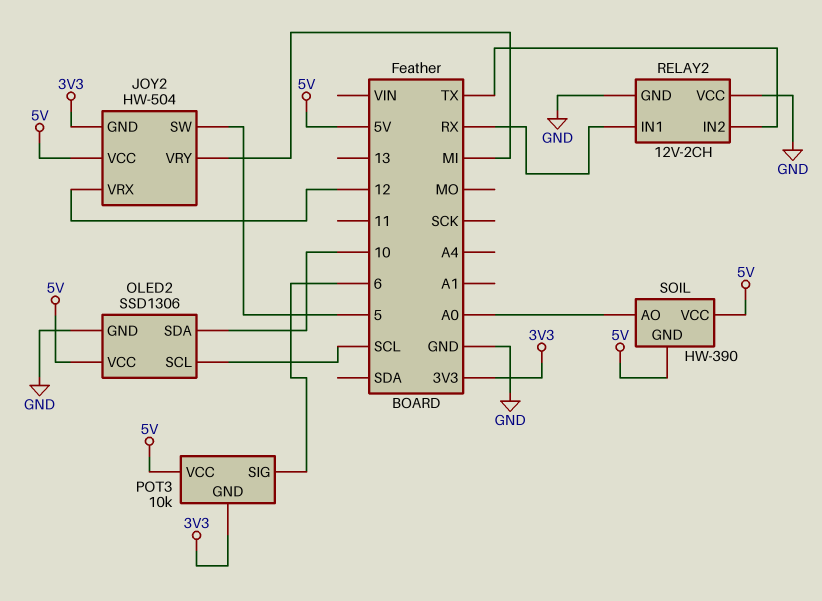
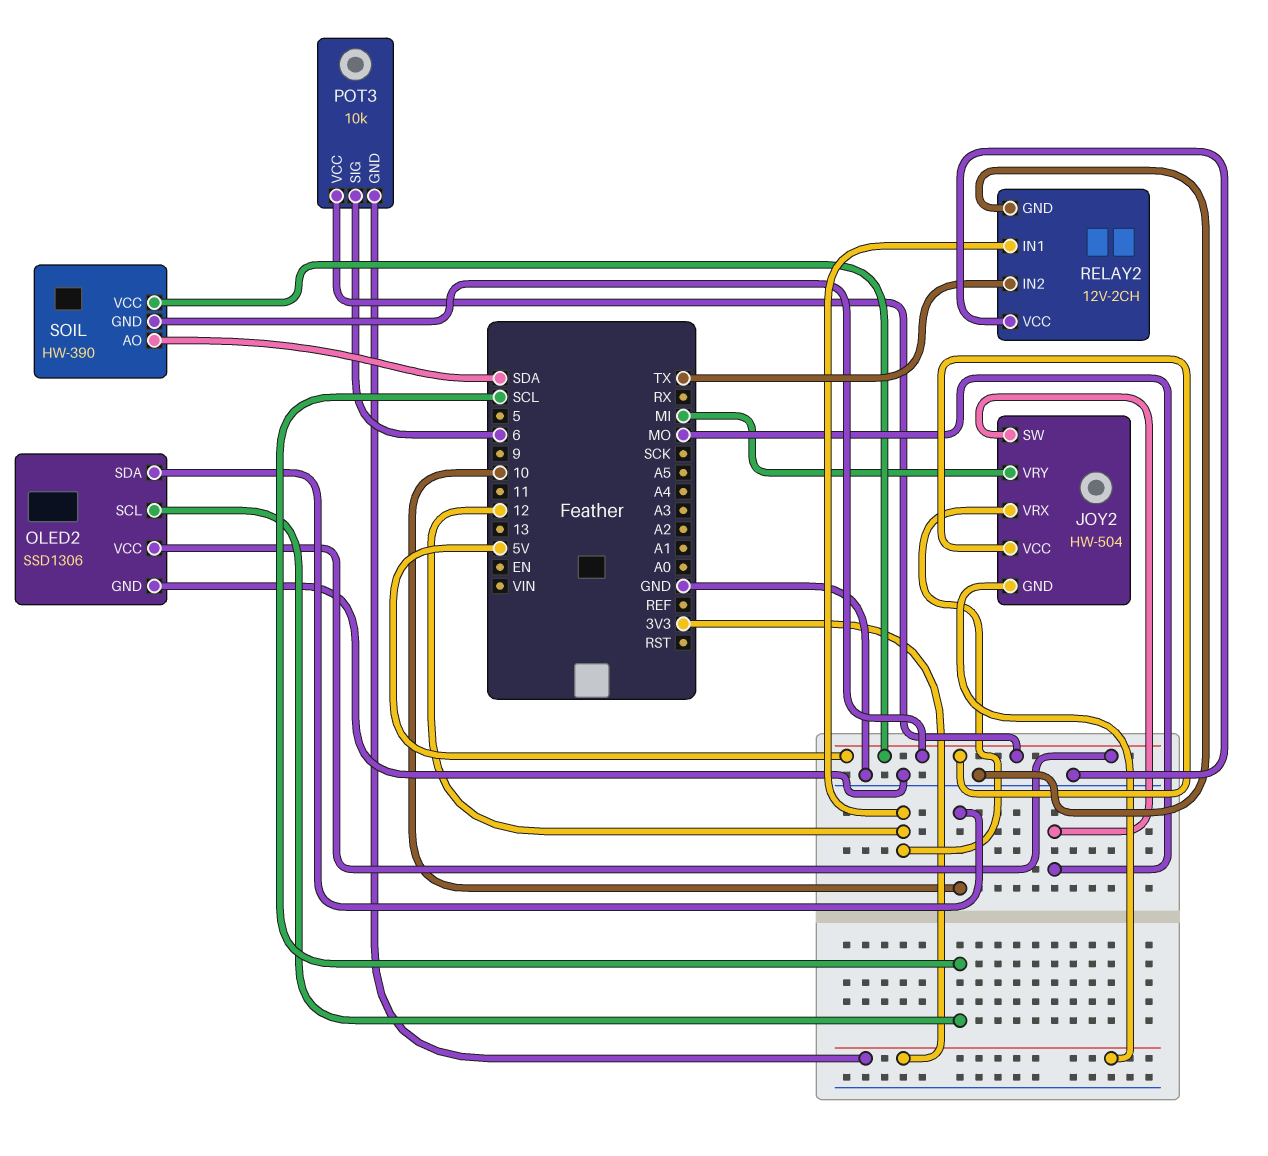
JOY2 pin SW: 5 -> MO
RELAY2 pin IN1: RX -> 12
SOIL pin AO: A0 -> SDA

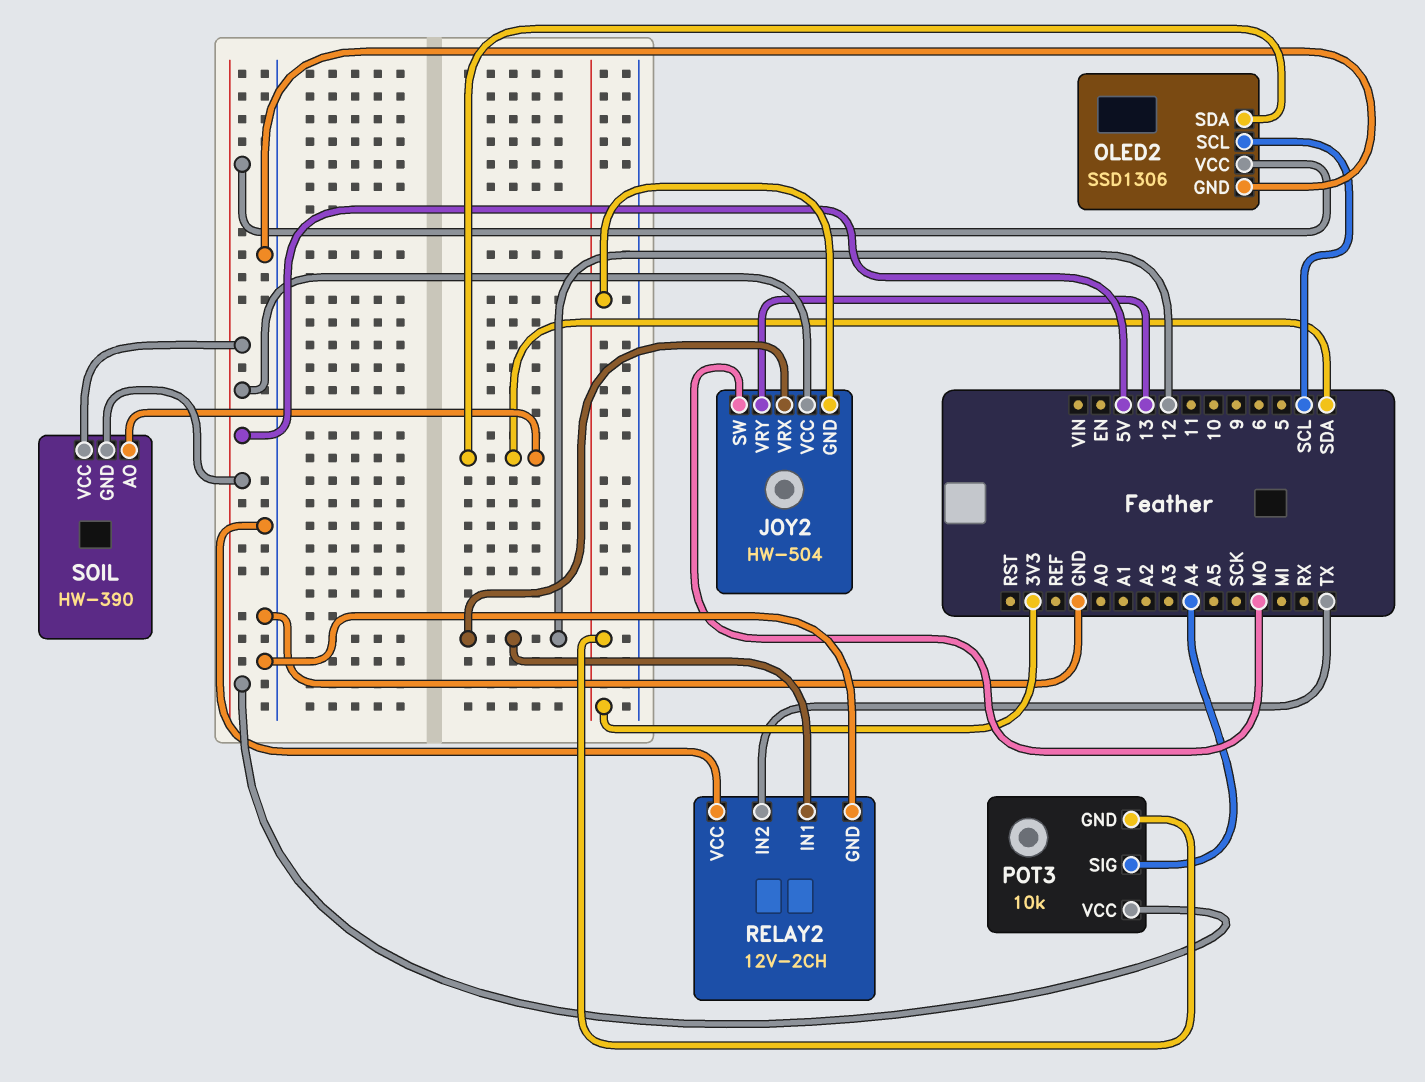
JOY2 pin VRY: MI -> 13
OLED2 pin SDA: 10 -> SDA
POT3 pin SIG: 6 -> A4

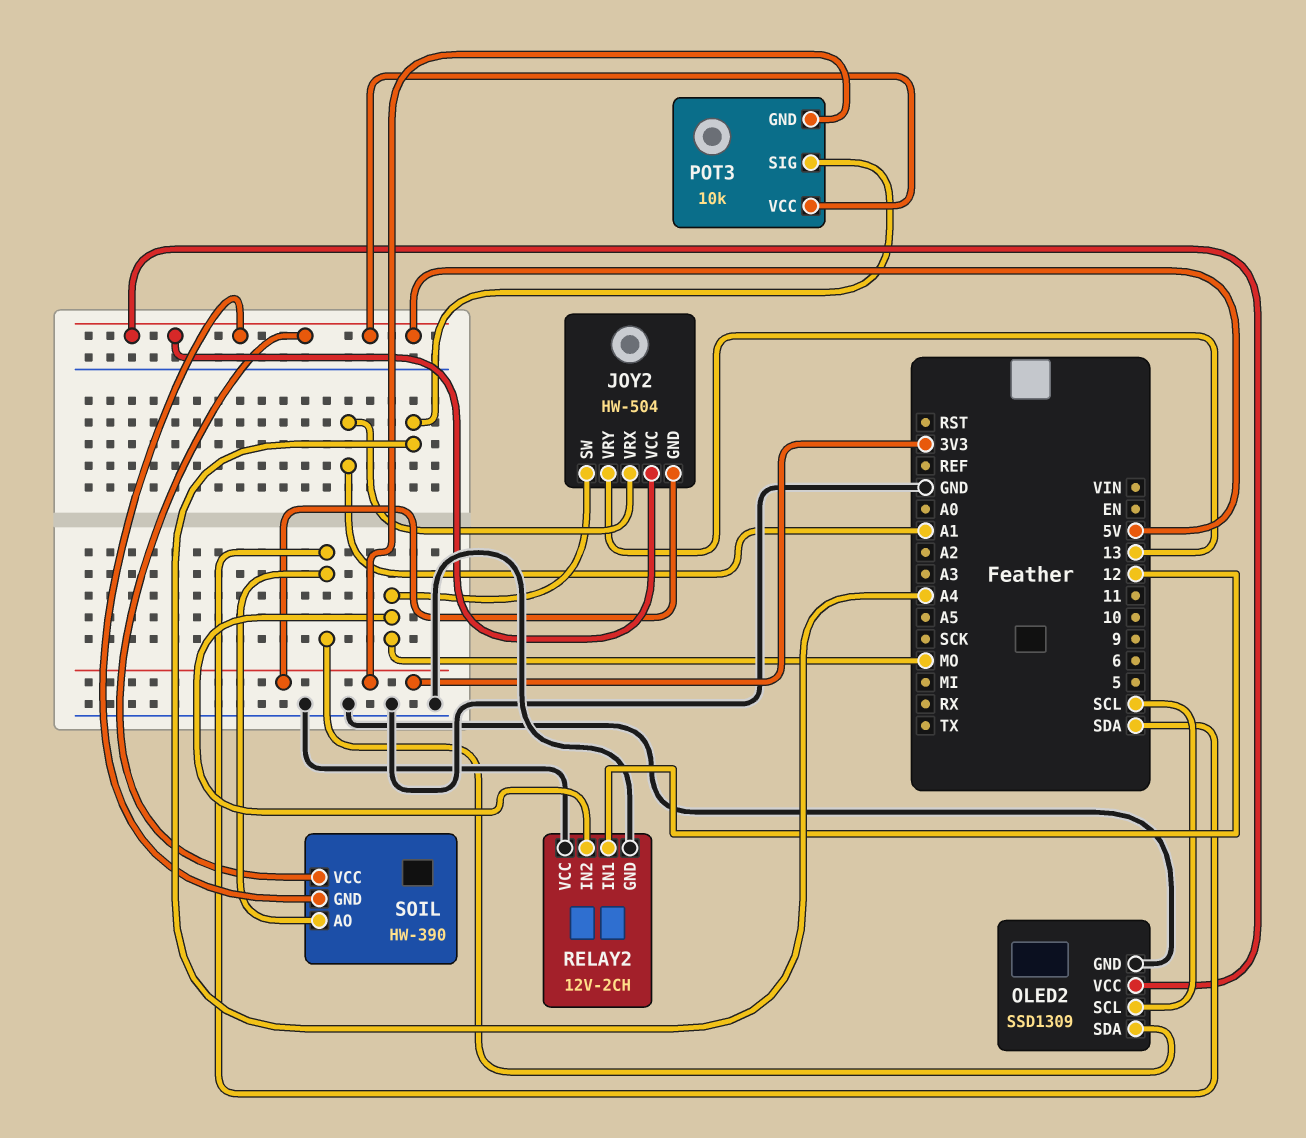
JOY2 pin VRX: 12 -> A1
OLED2: SSD1306 -> SSD1309
RELAY2 pin IN2: TX -> MO

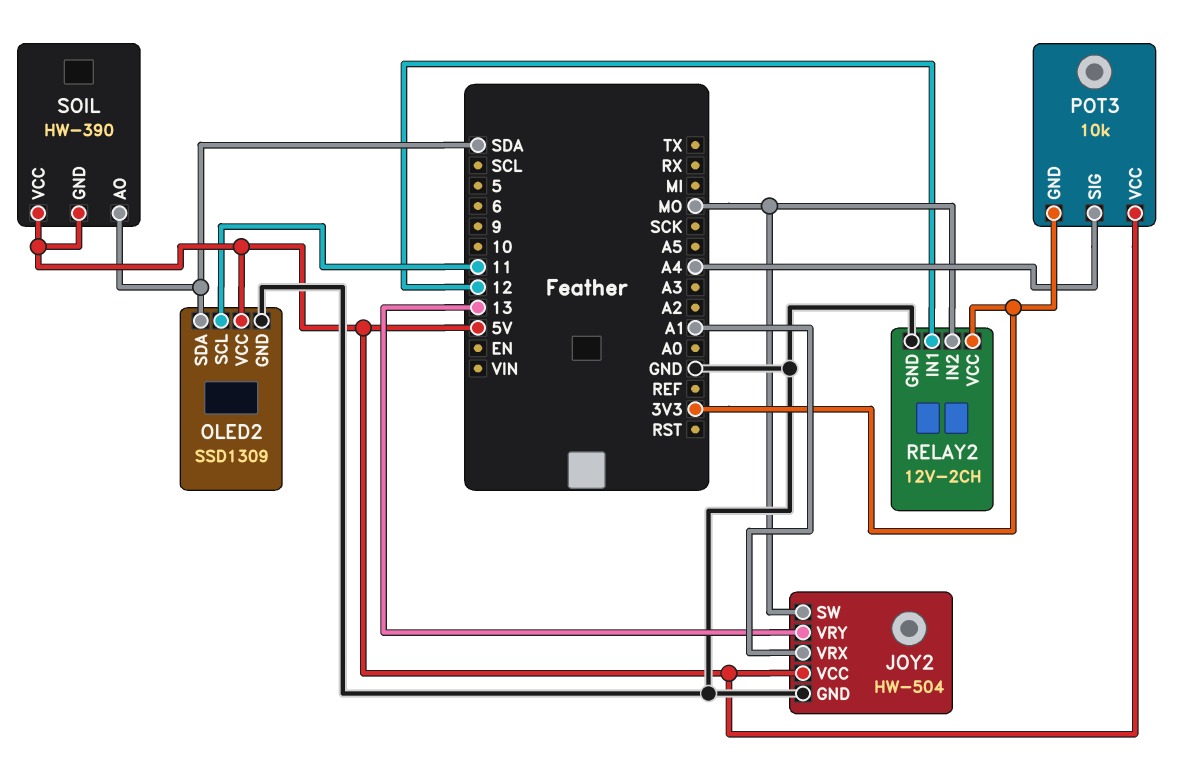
JOY2 pin GND: 3V3 -> GND
OLED2 pin SCL: SCL -> 11
RELAY2 pin VCC: GND -> 3V3

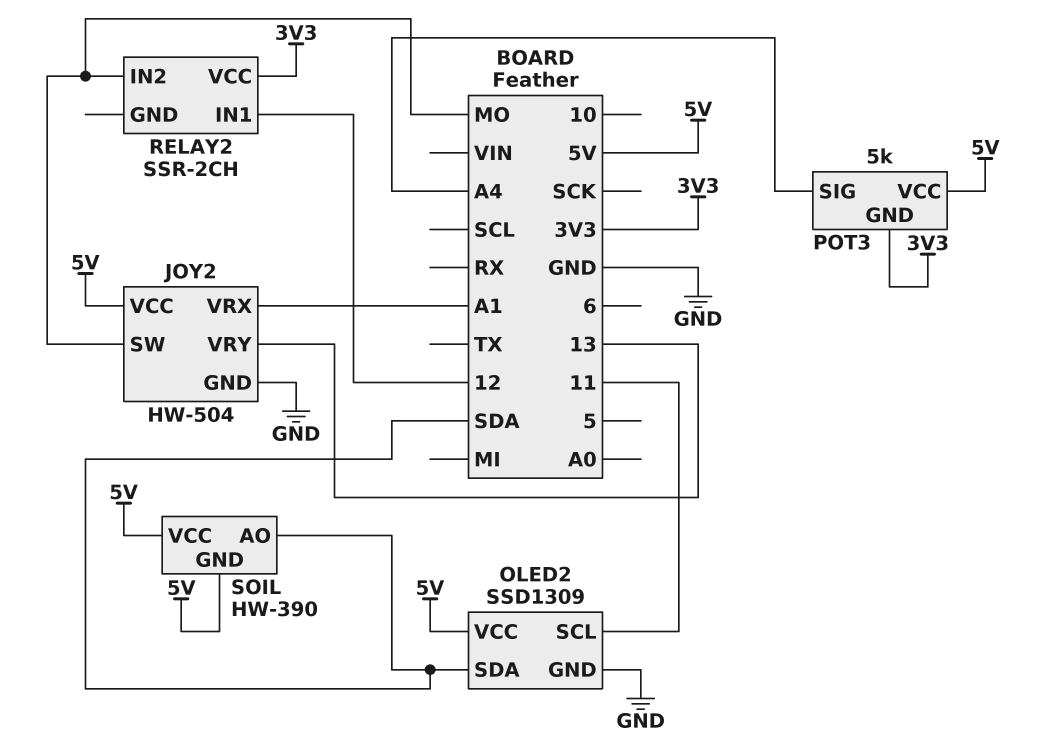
POT3: 10k -> 5k
RELAY2: 12V-2CH -> SSR-2CH
RELAY2 pin GND: GND -> none

